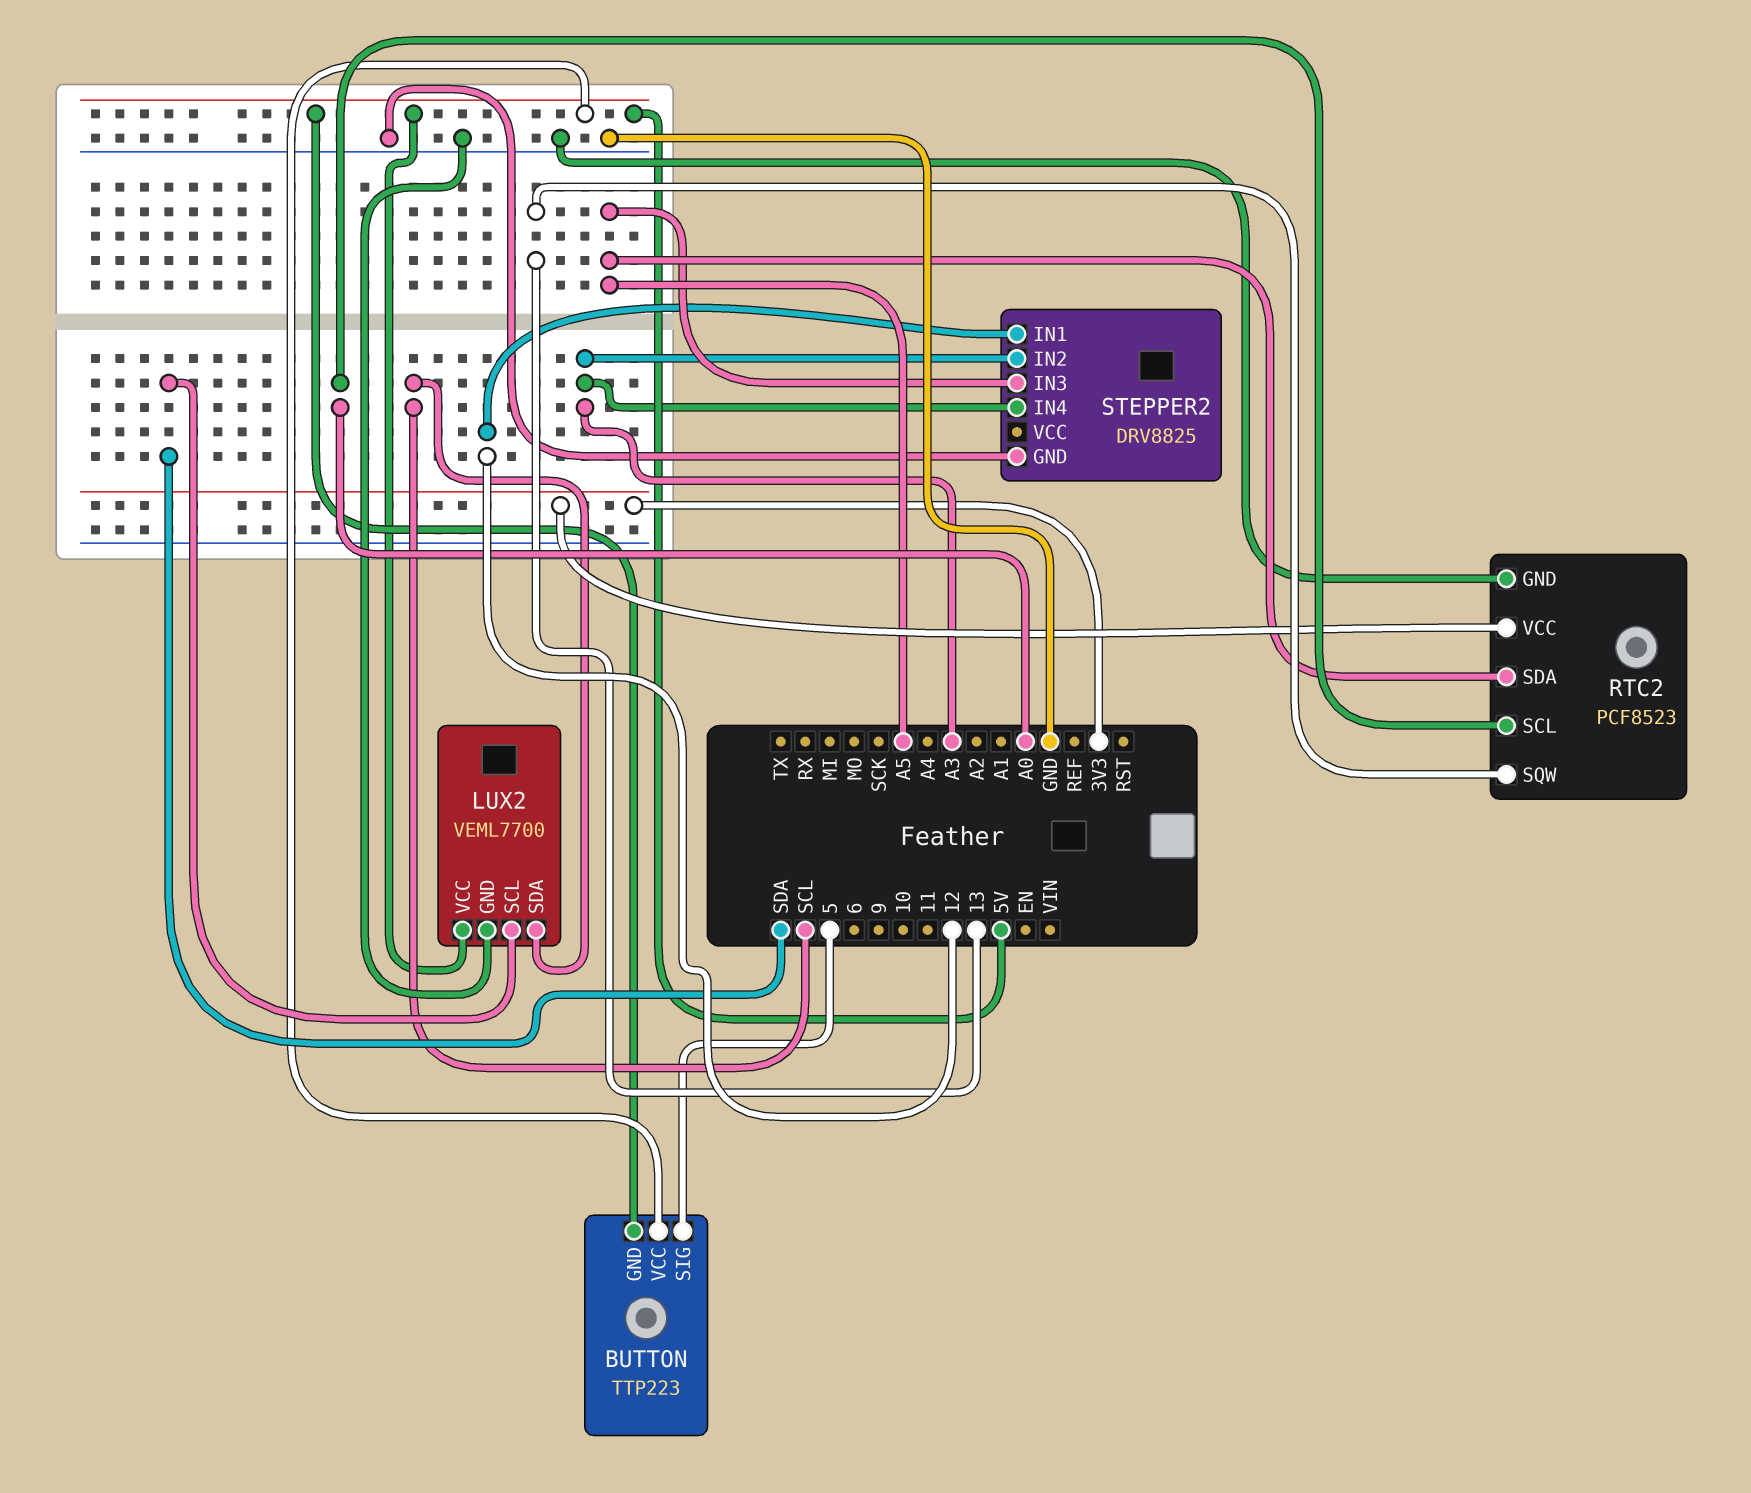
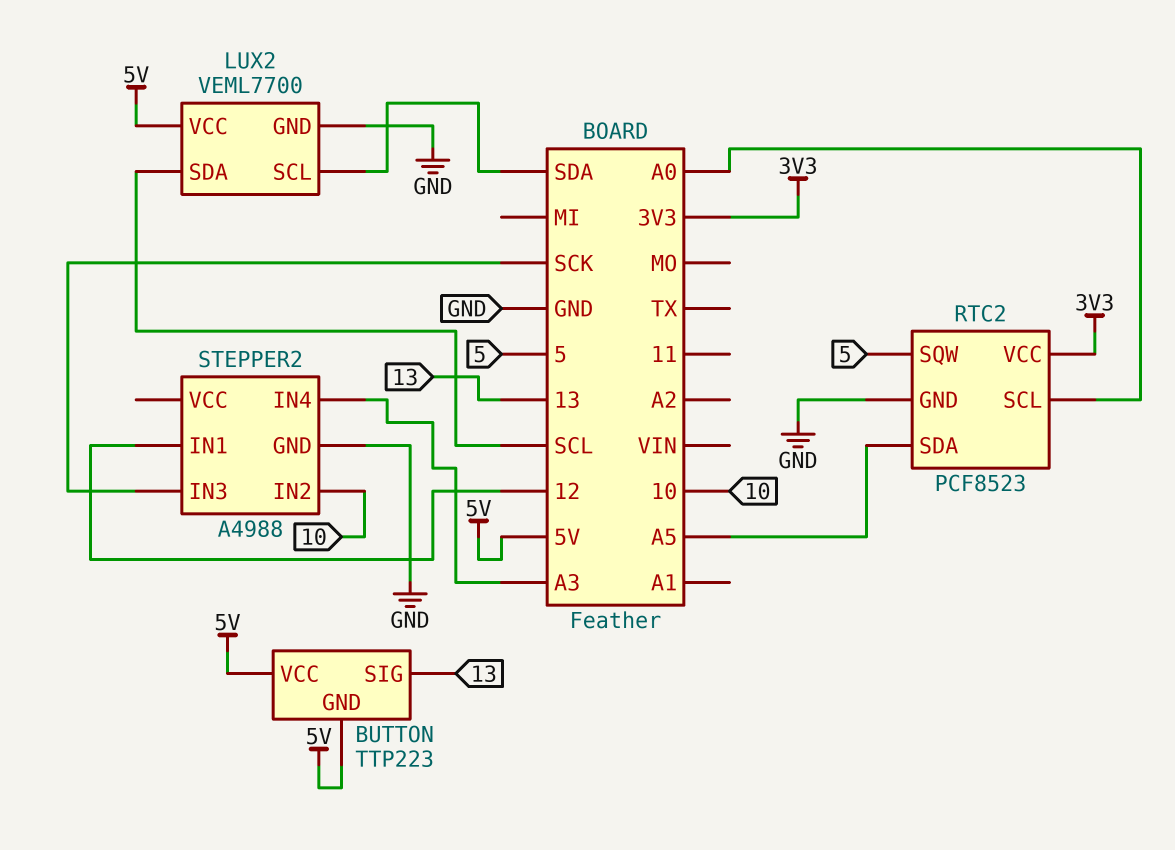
BUTTON pin SIG: 5 -> 13
RTC2 pin SQW: 13 -> 5
STEPPER2: DRV8825 -> A4988
STEPPER2 pin IN2: A3 -> 10
STEPPER2 pin IN3: A5 -> SCK

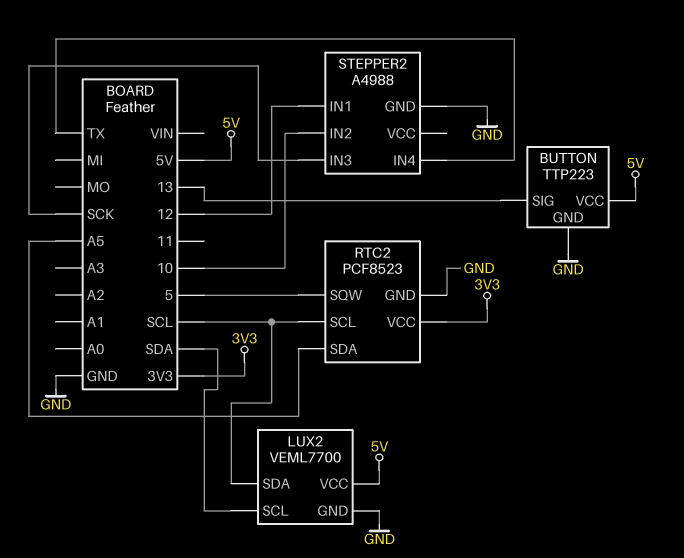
BUTTON pin GND: 5V -> GND
RTC2 pin SCL: A0 -> SCL
STEPPER2 pin IN4: A3 -> TX

